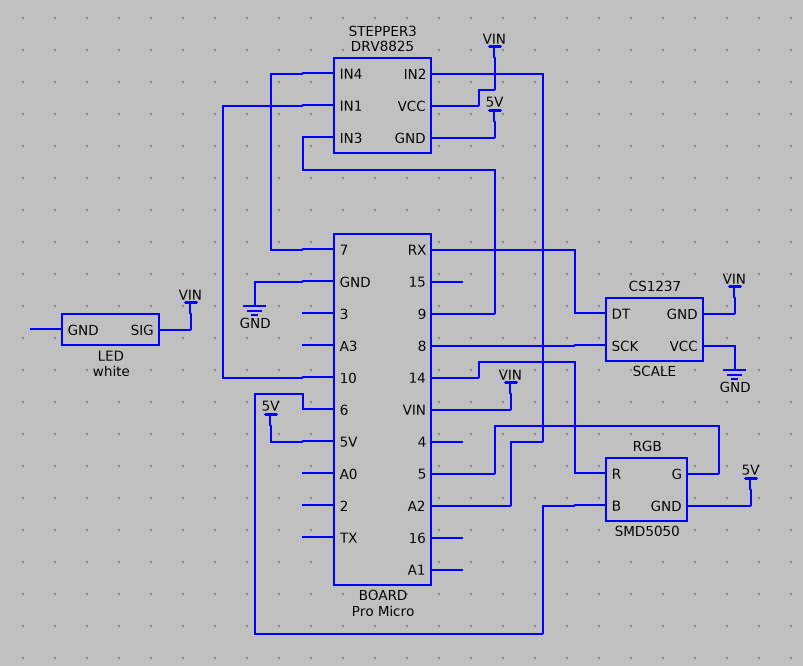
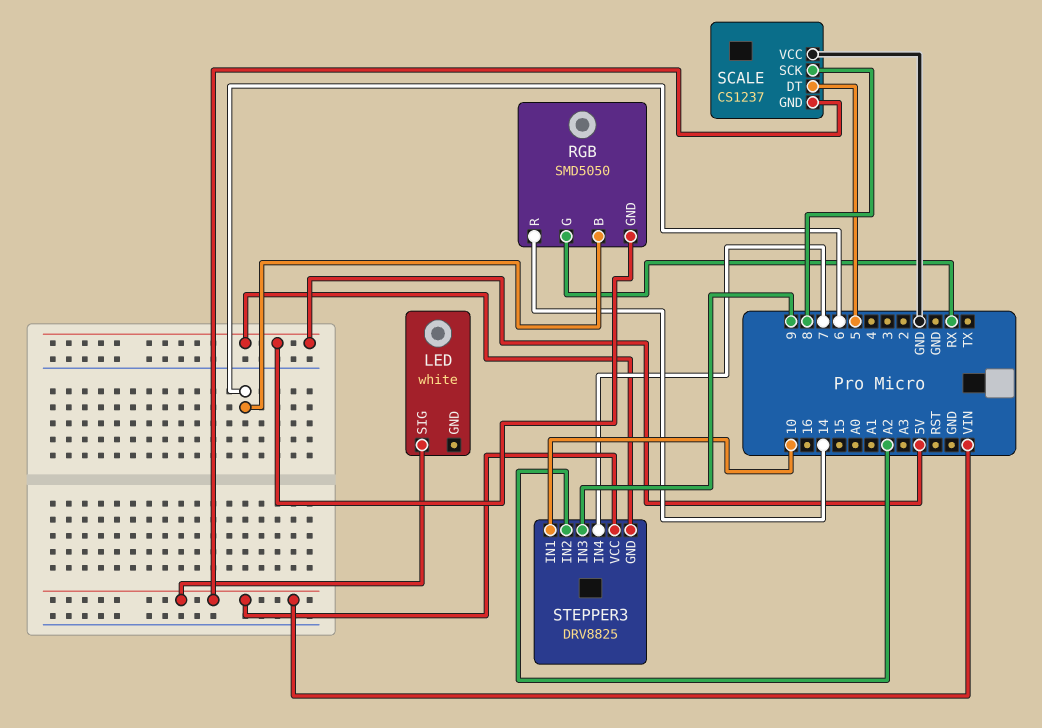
RGB pin G: 5 -> RX
SCALE pin DT: RX -> 5

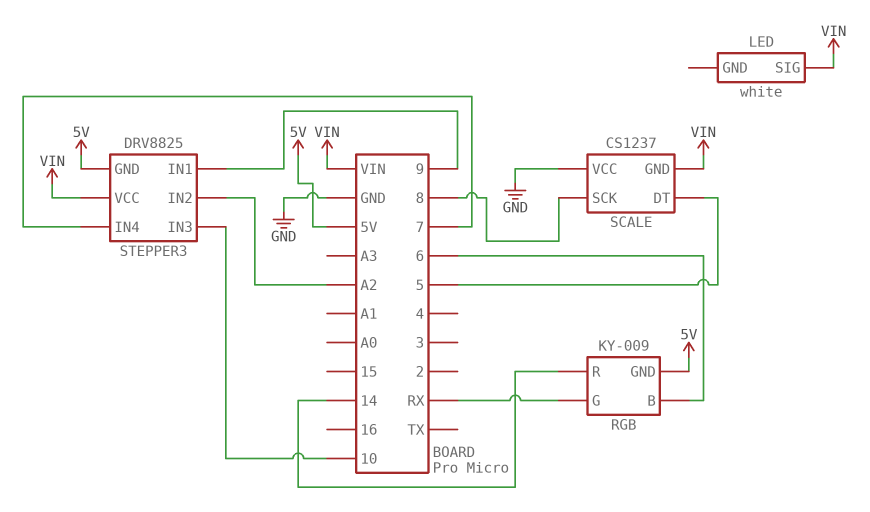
RGB: SMD5050 -> KY-009
STEPPER3 pin IN1: 10 -> 9
STEPPER3 pin IN3: 9 -> 10

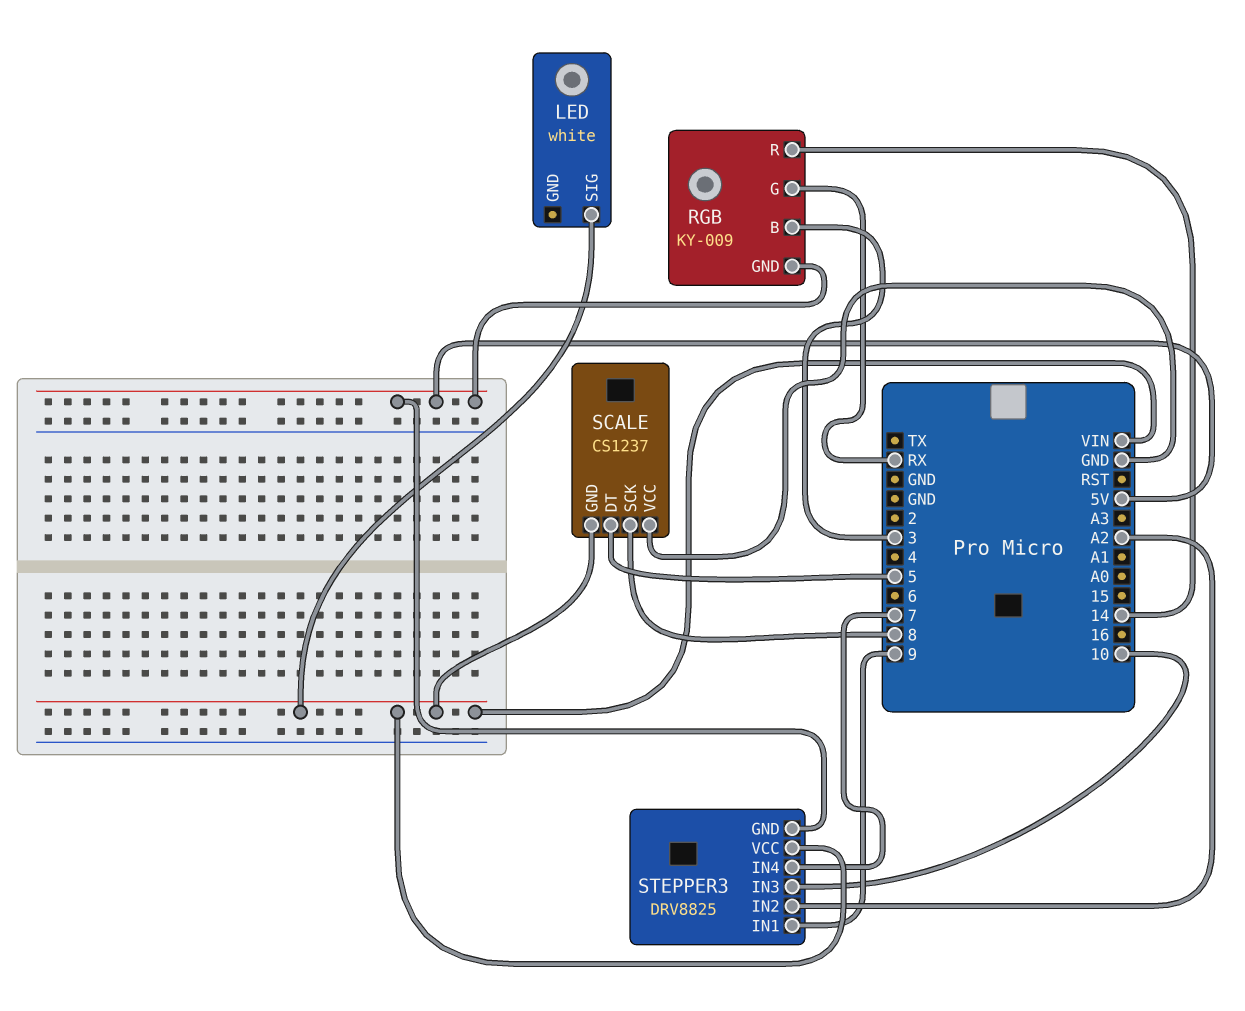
RGB pin B: 6 -> 3

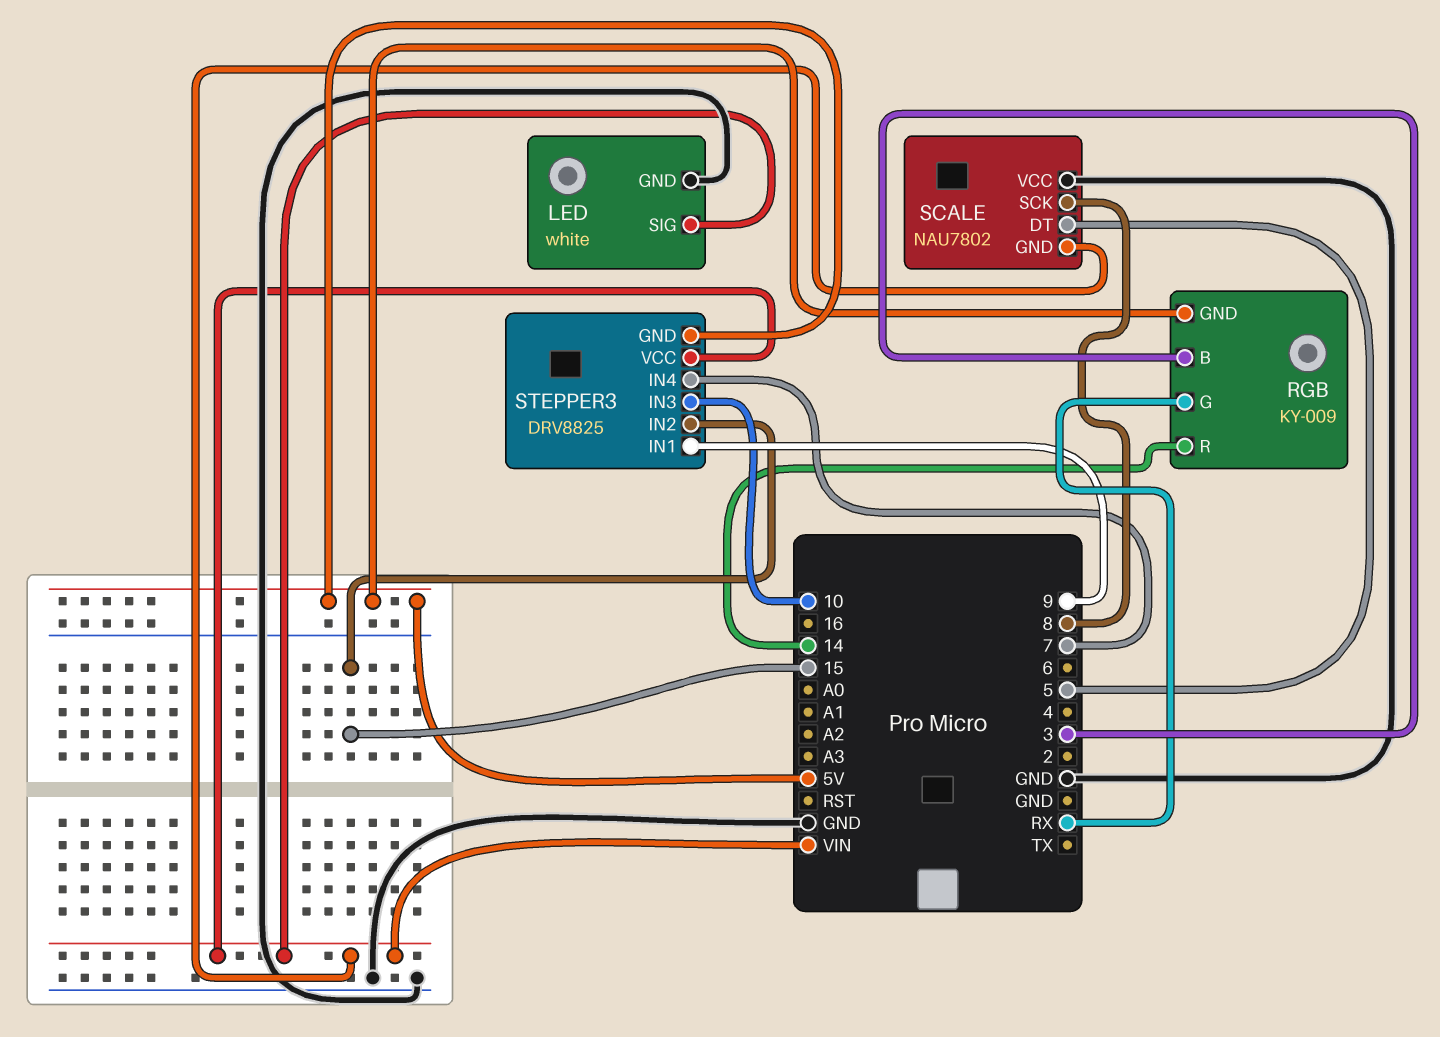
LED pin GND: none -> GND
SCALE: CS1237 -> NAU7802
STEPPER3 pin IN2: A2 -> 15

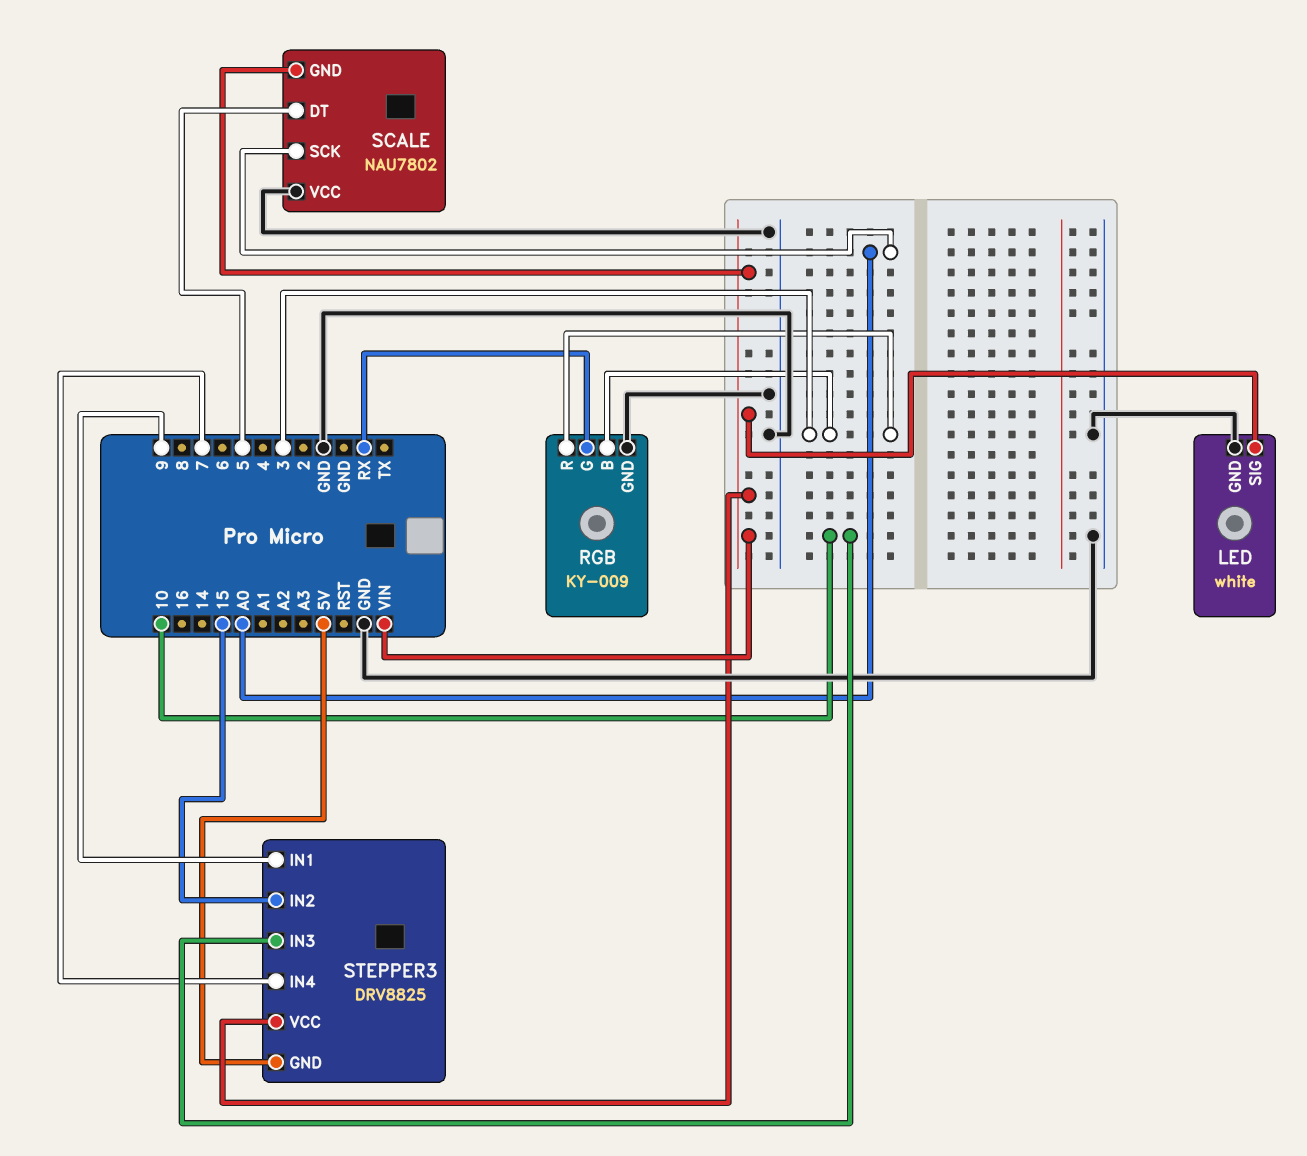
RGB pin GND: 5V -> GND
RGB pin R: 14 -> 3
SCALE pin SCK: 8 -> A0

